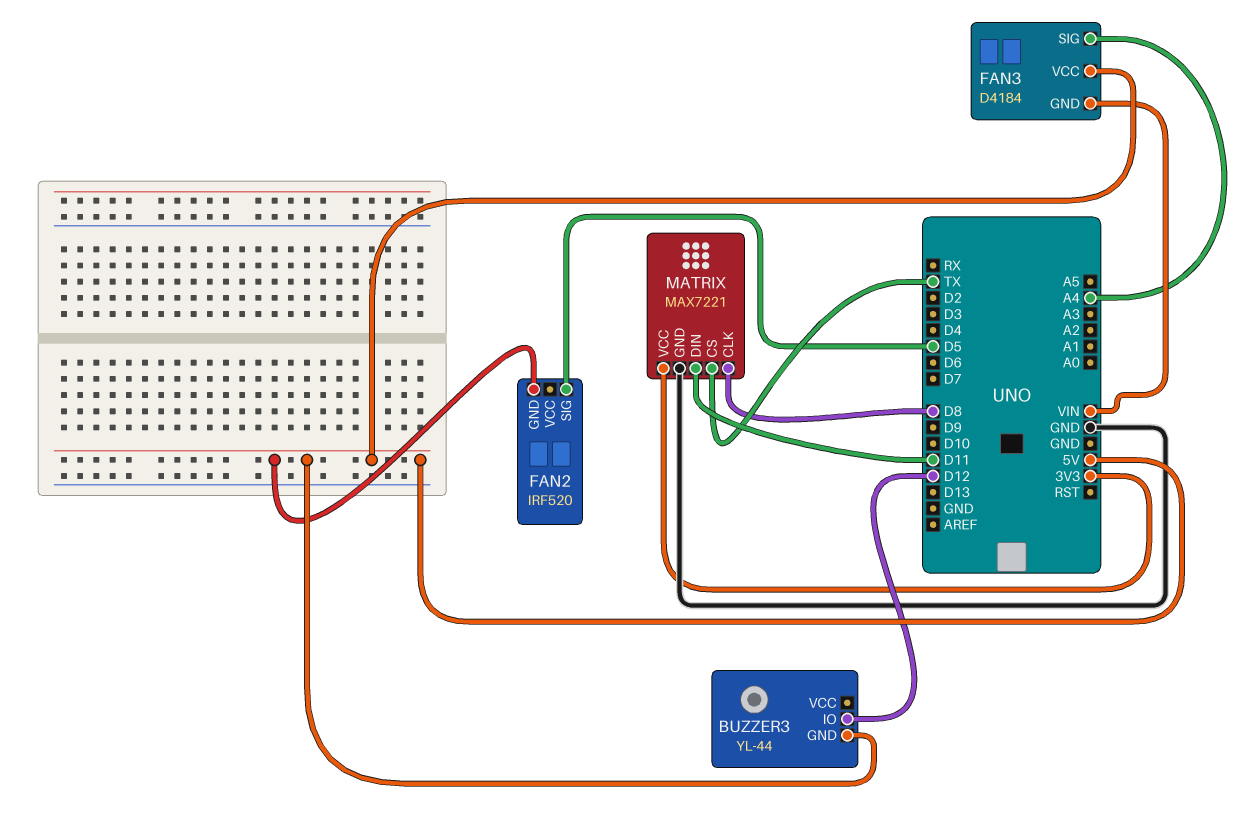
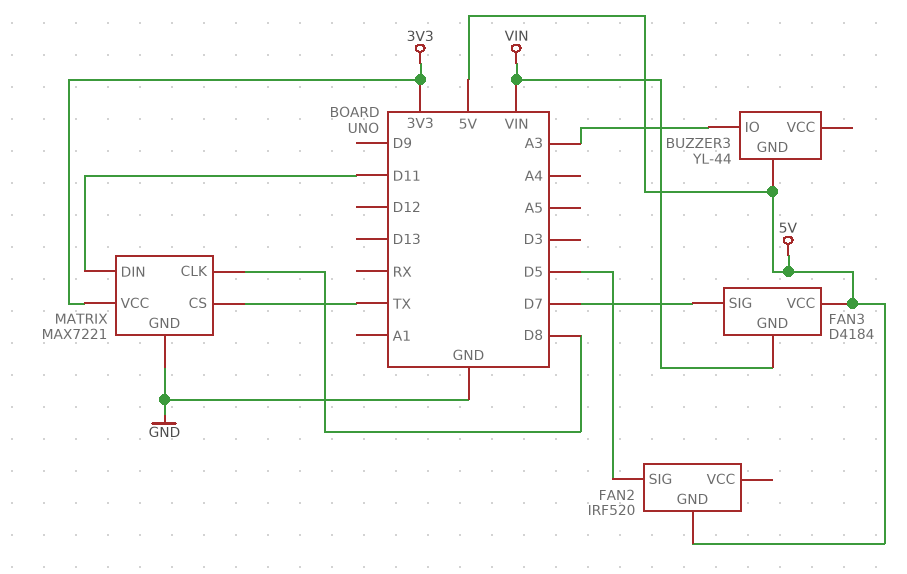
BUZZER3 pin IO: D12 -> A3
FAN3 pin SIG: A4 -> D7

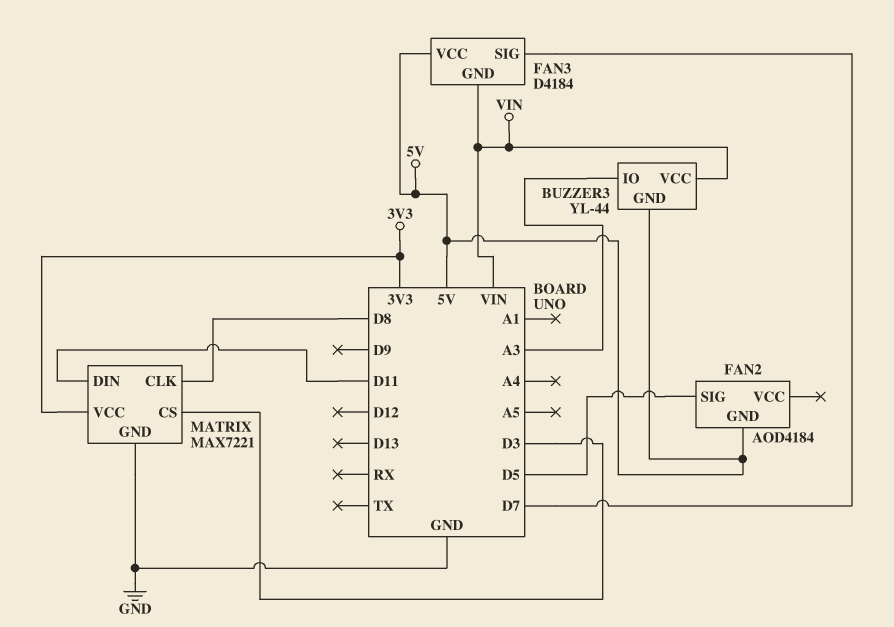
BUZZER3 pin VCC: none -> VIN
FAN2: IRF520 -> AOD4184
MATRIX pin CS: TX -> D3

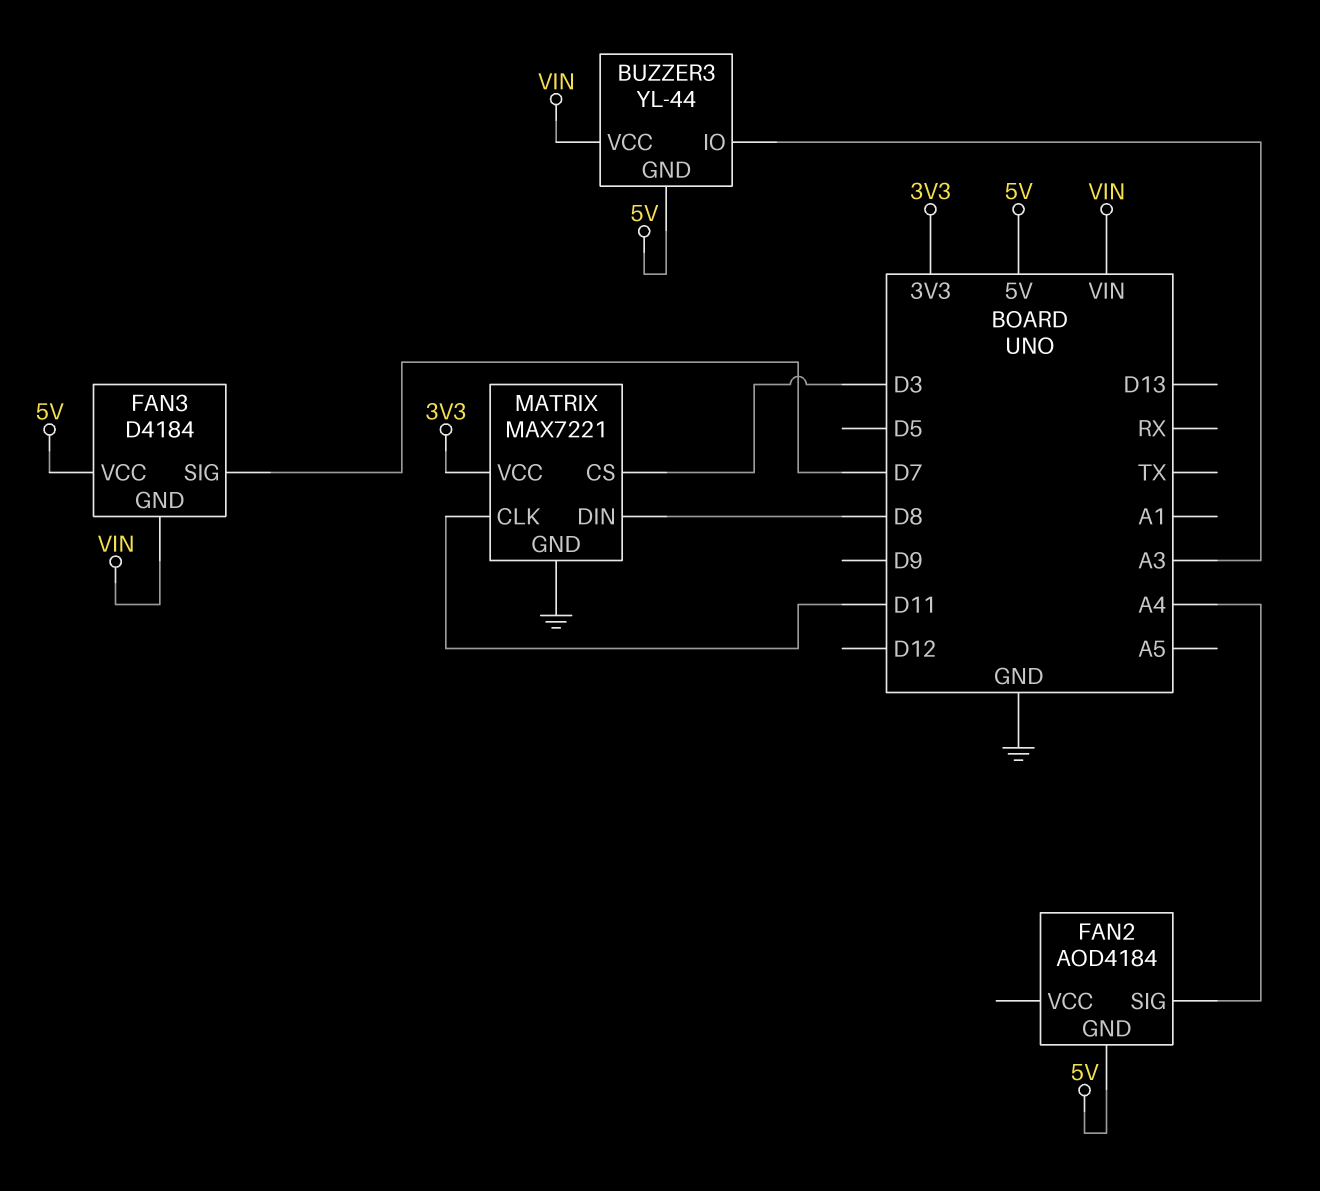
FAN2 pin SIG: D5 -> A4
MATRIX pin CLK: D8 -> D11
MATRIX pin DIN: D11 -> D8

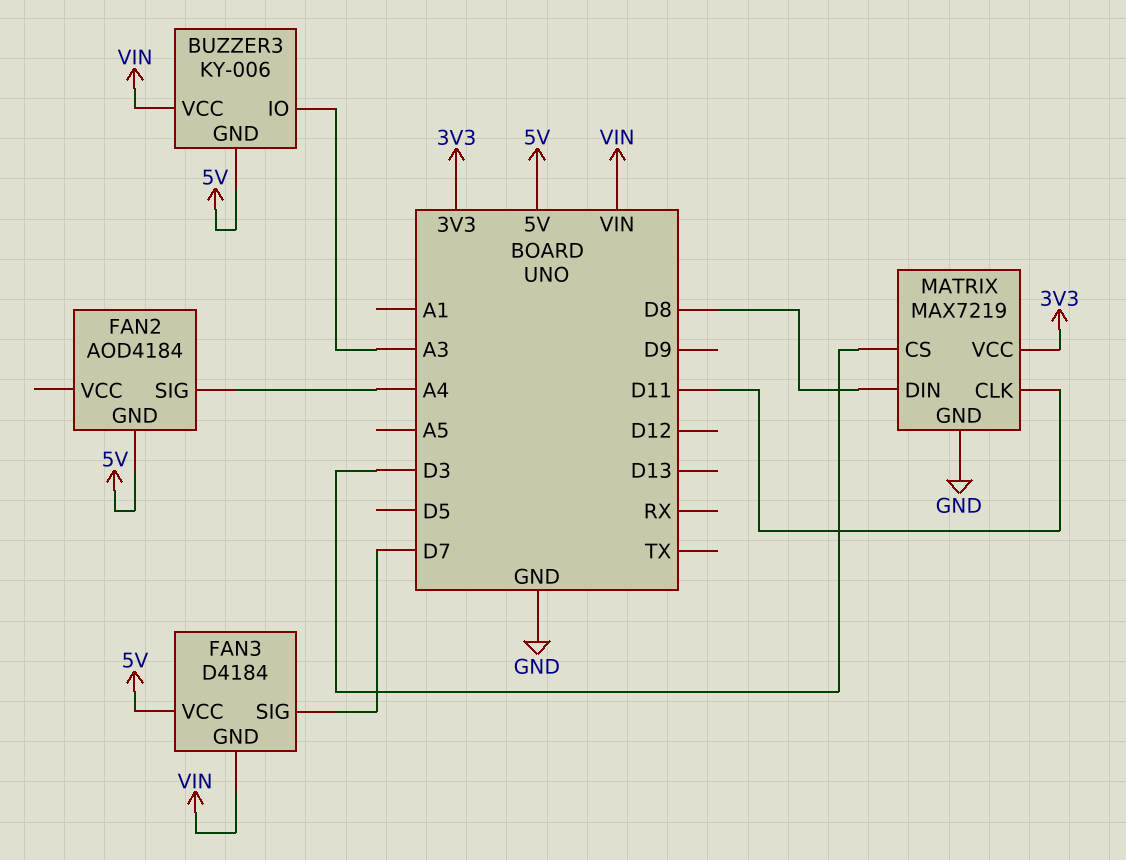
BUZZER3: YL-44 -> KY-006
MATRIX: MAX7221 -> MAX7219

